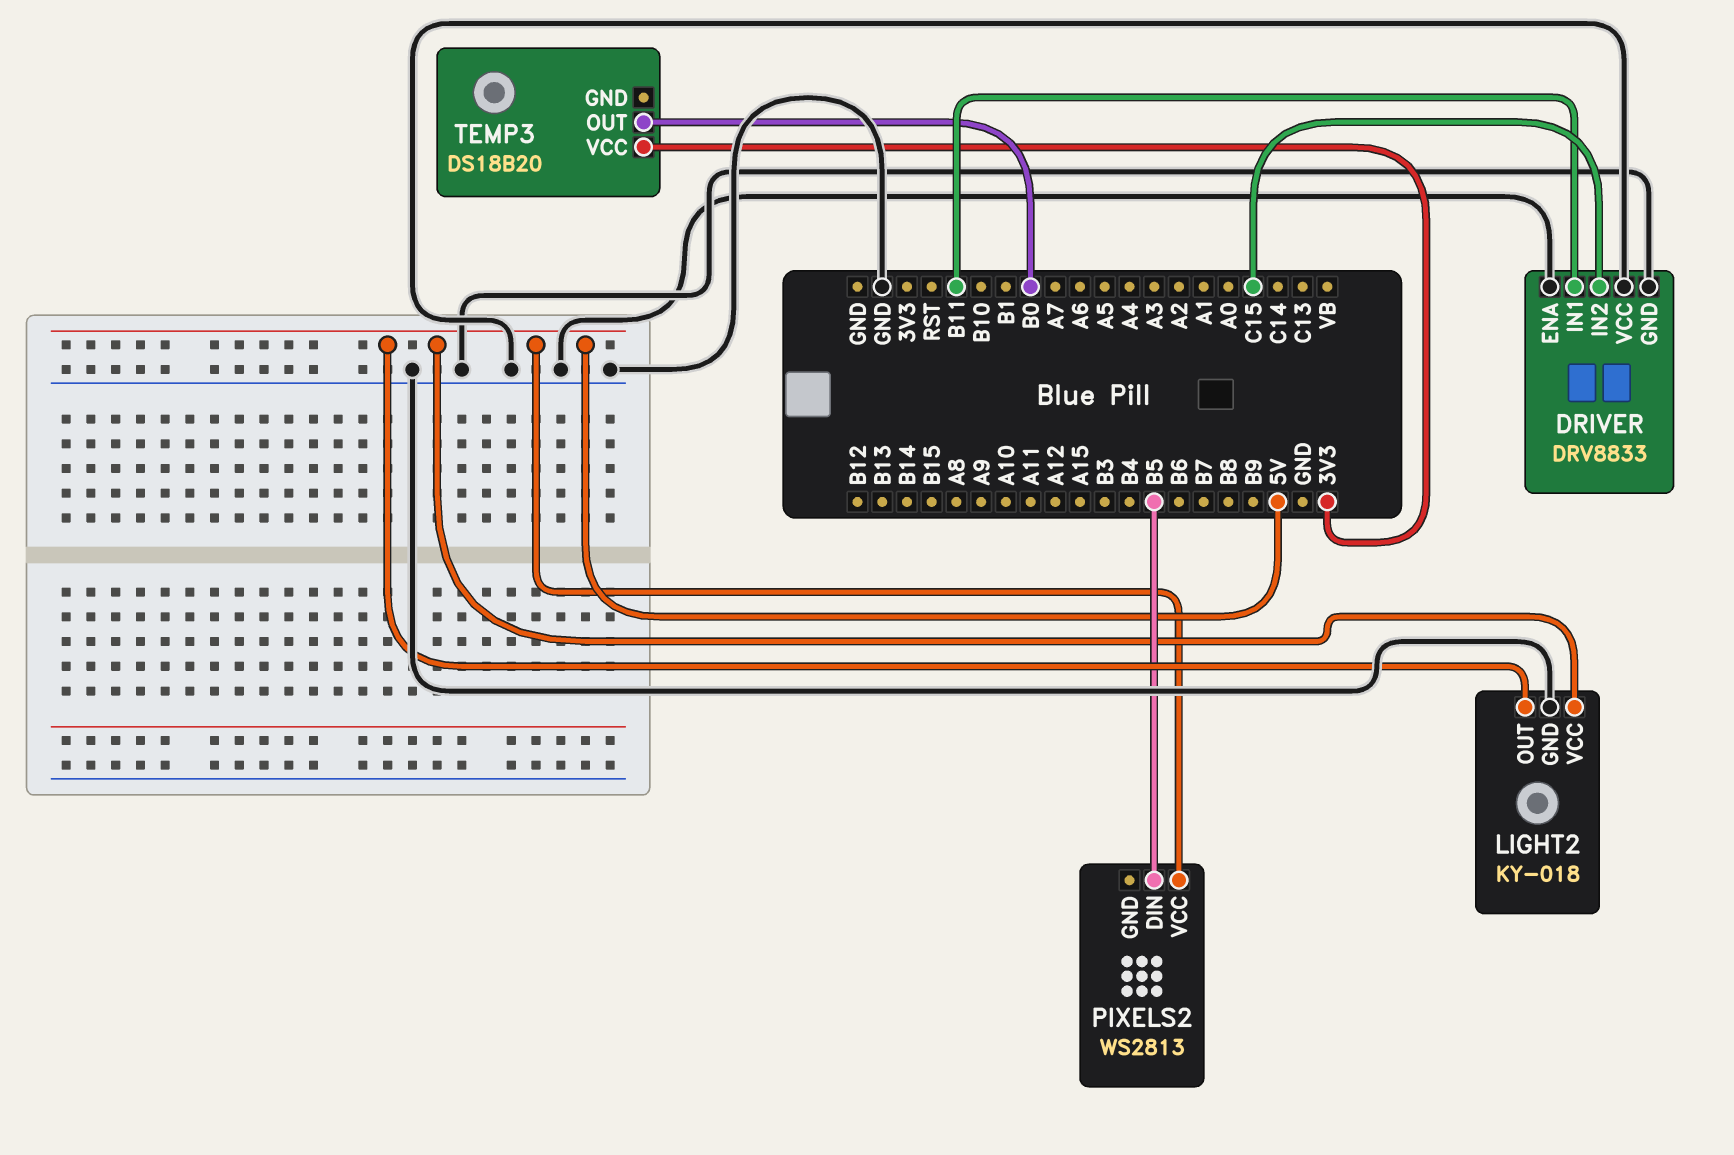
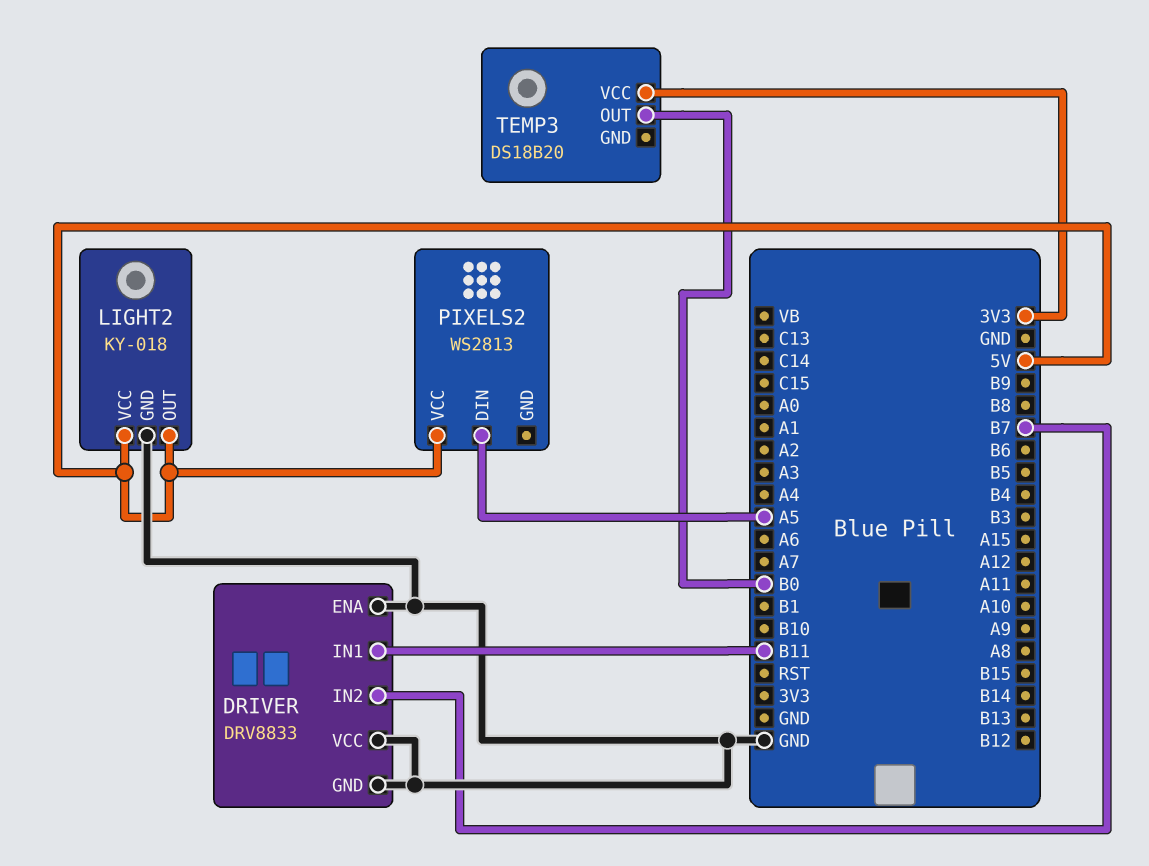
DRIVER pin IN2: C15 -> B7
PIXELS2 pin DIN: B5 -> A5

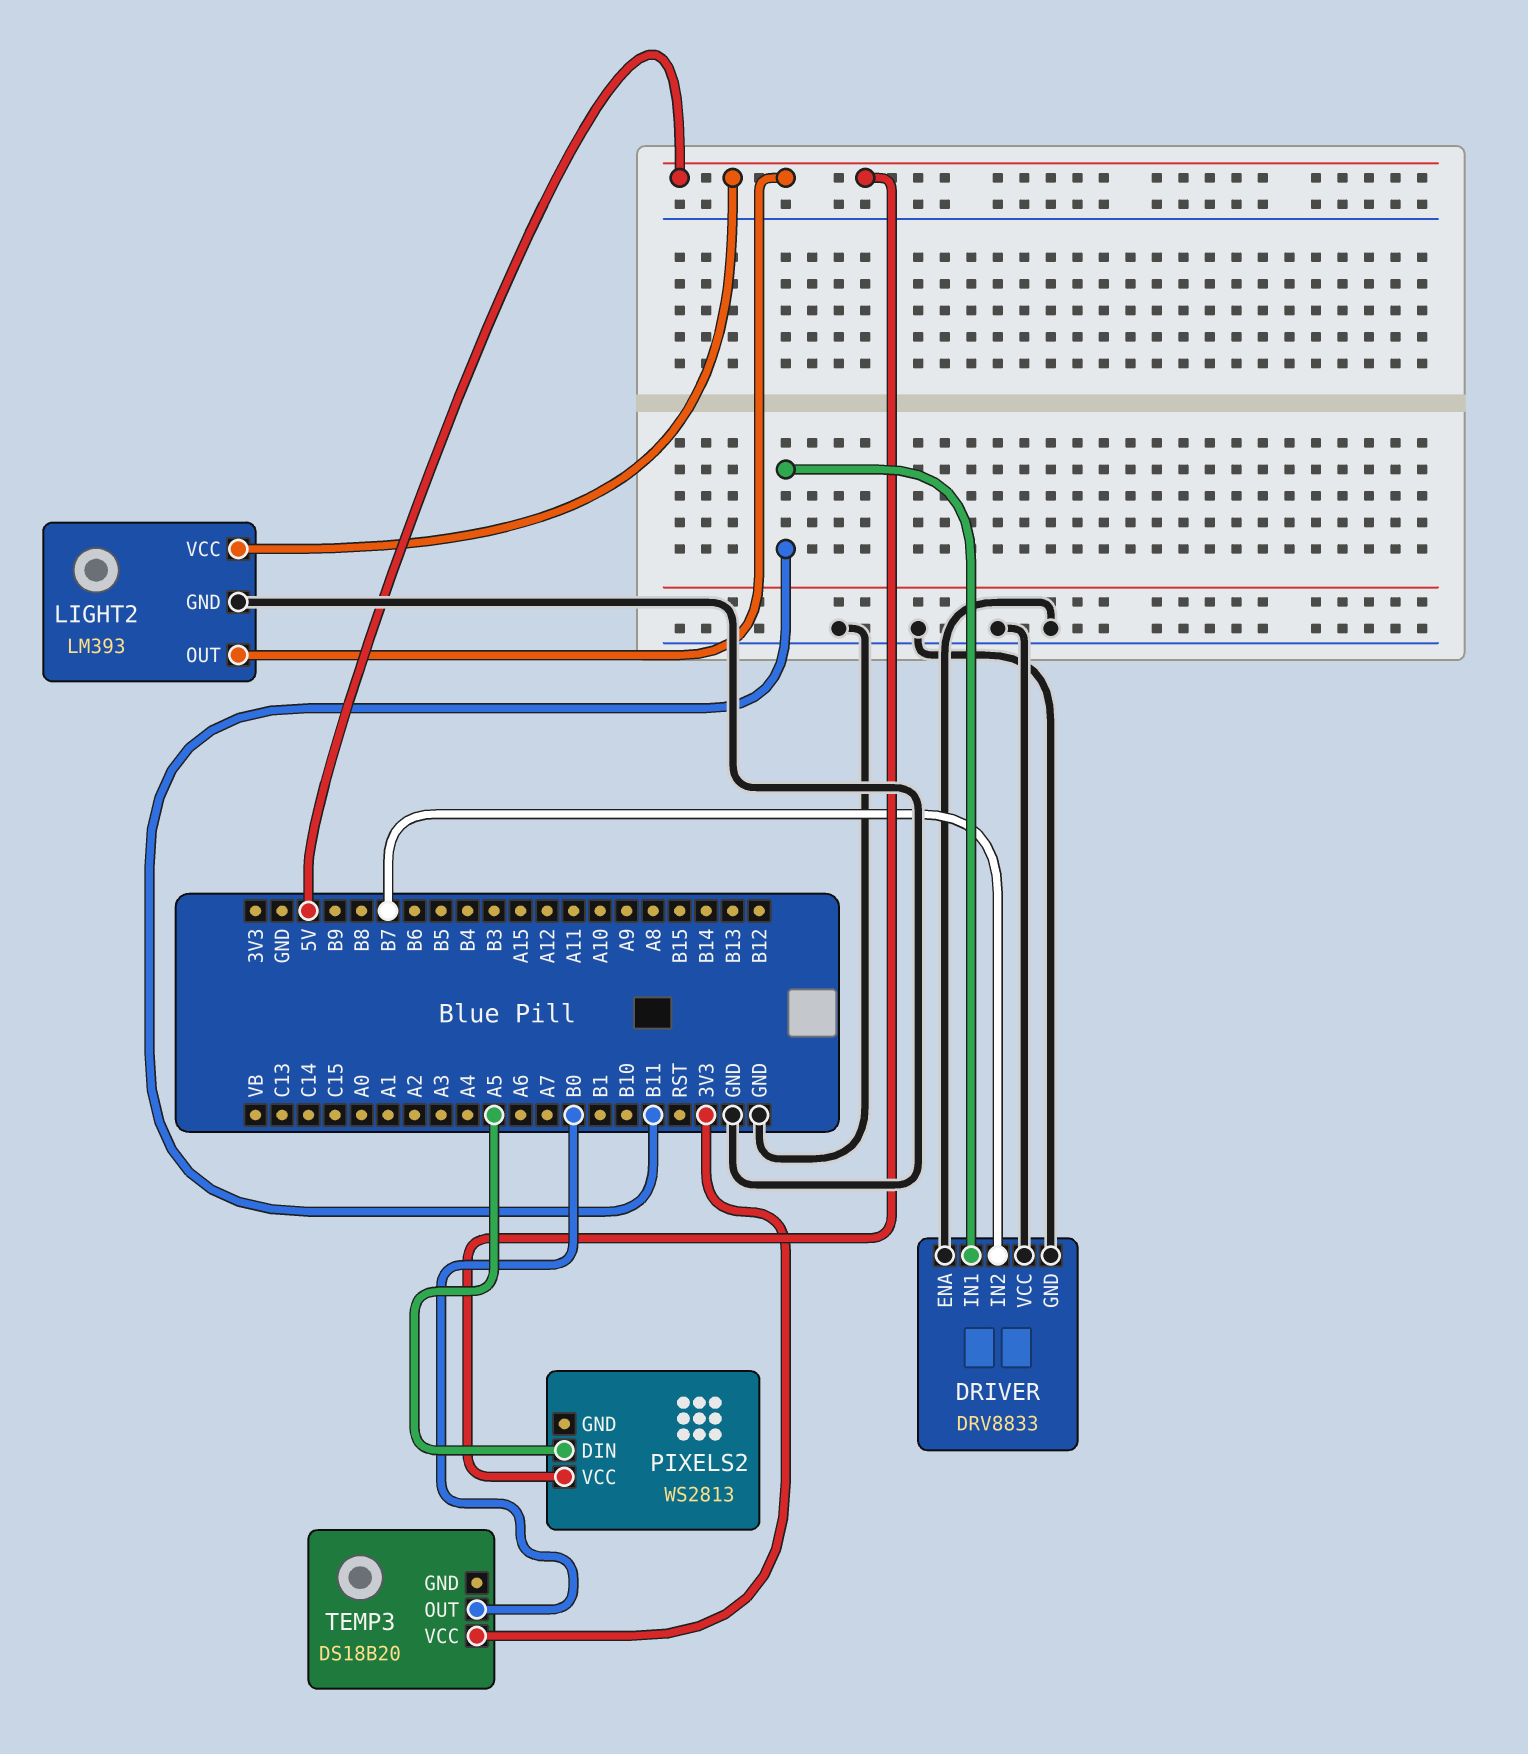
LIGHT2: KY-018 -> LM393

